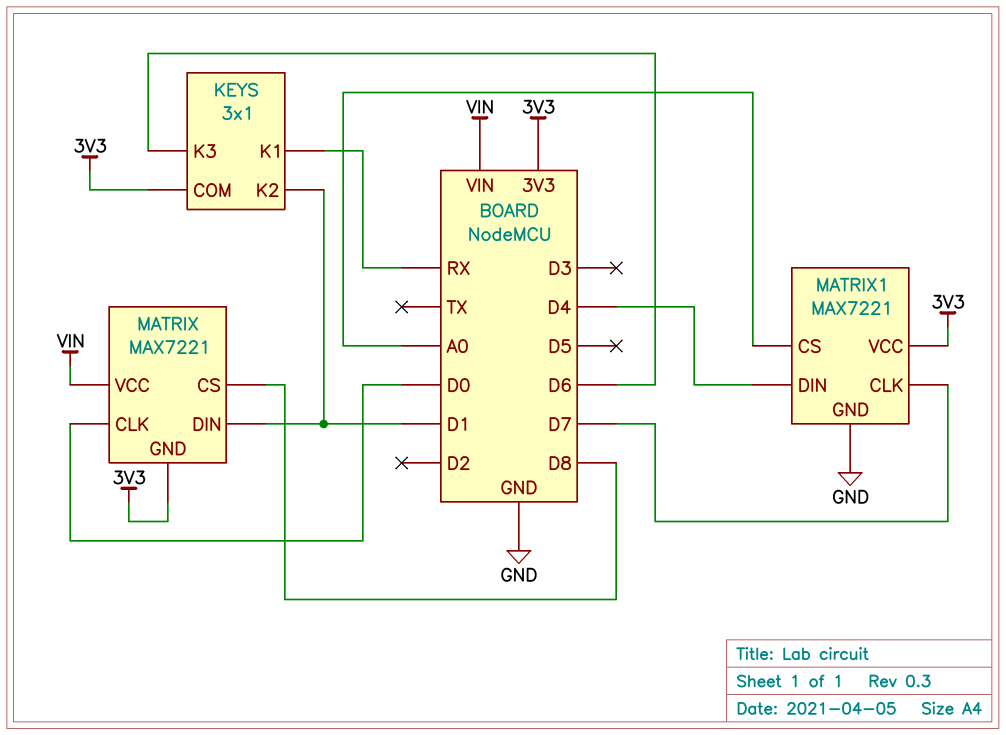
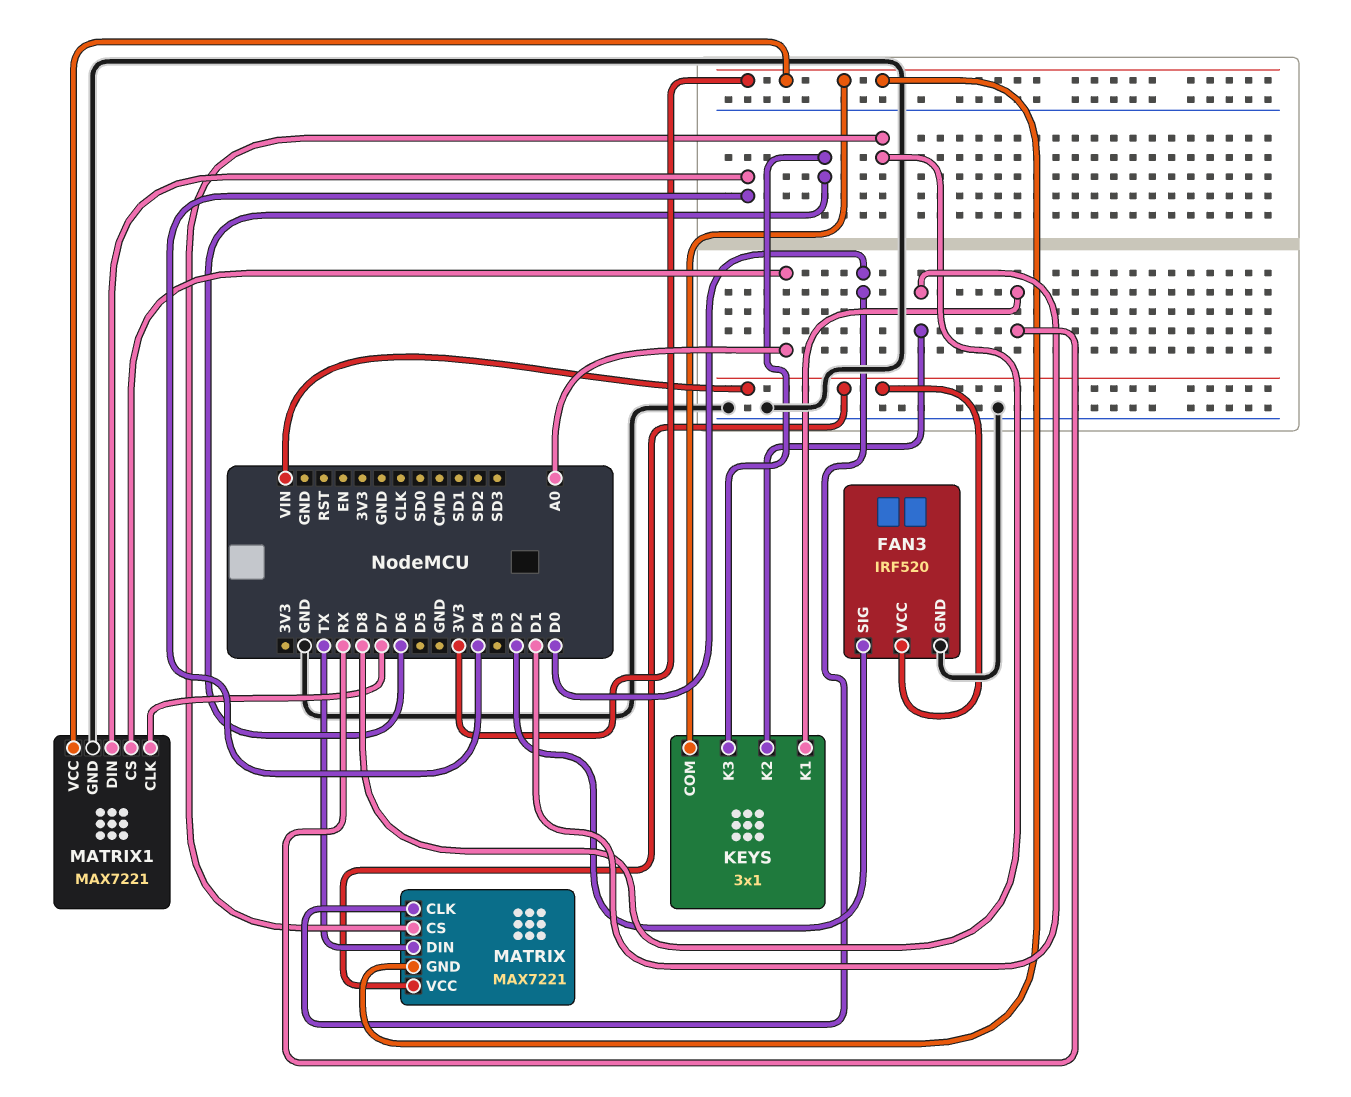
FAN3: none -> IRF520
FAN3 pin GND: none -> GND
FAN3 pin SIG: none -> D2
FAN3 pin VCC: none -> VIN
MATRIX pin DIN: D1 -> TX

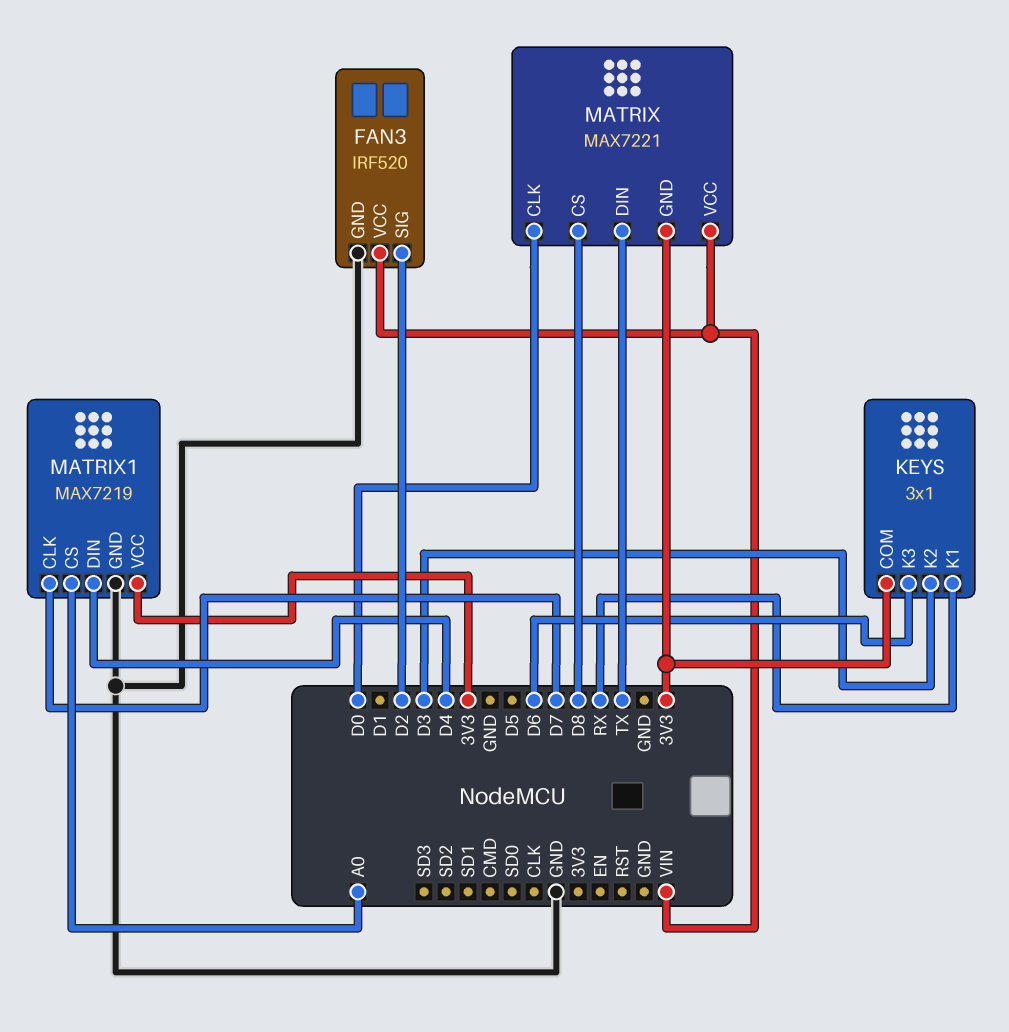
KEYS pin K2: D1 -> D3
MATRIX1: MAX7221 -> MAX7219

